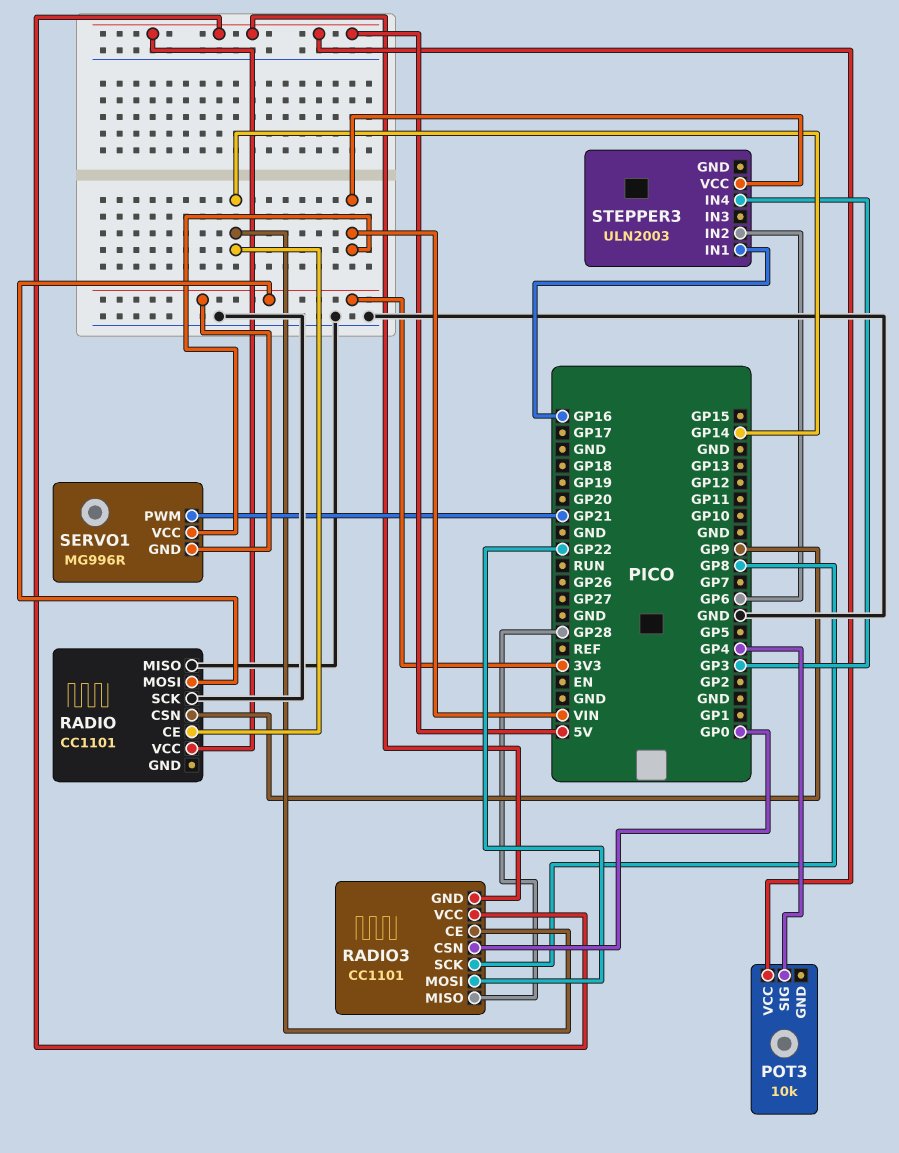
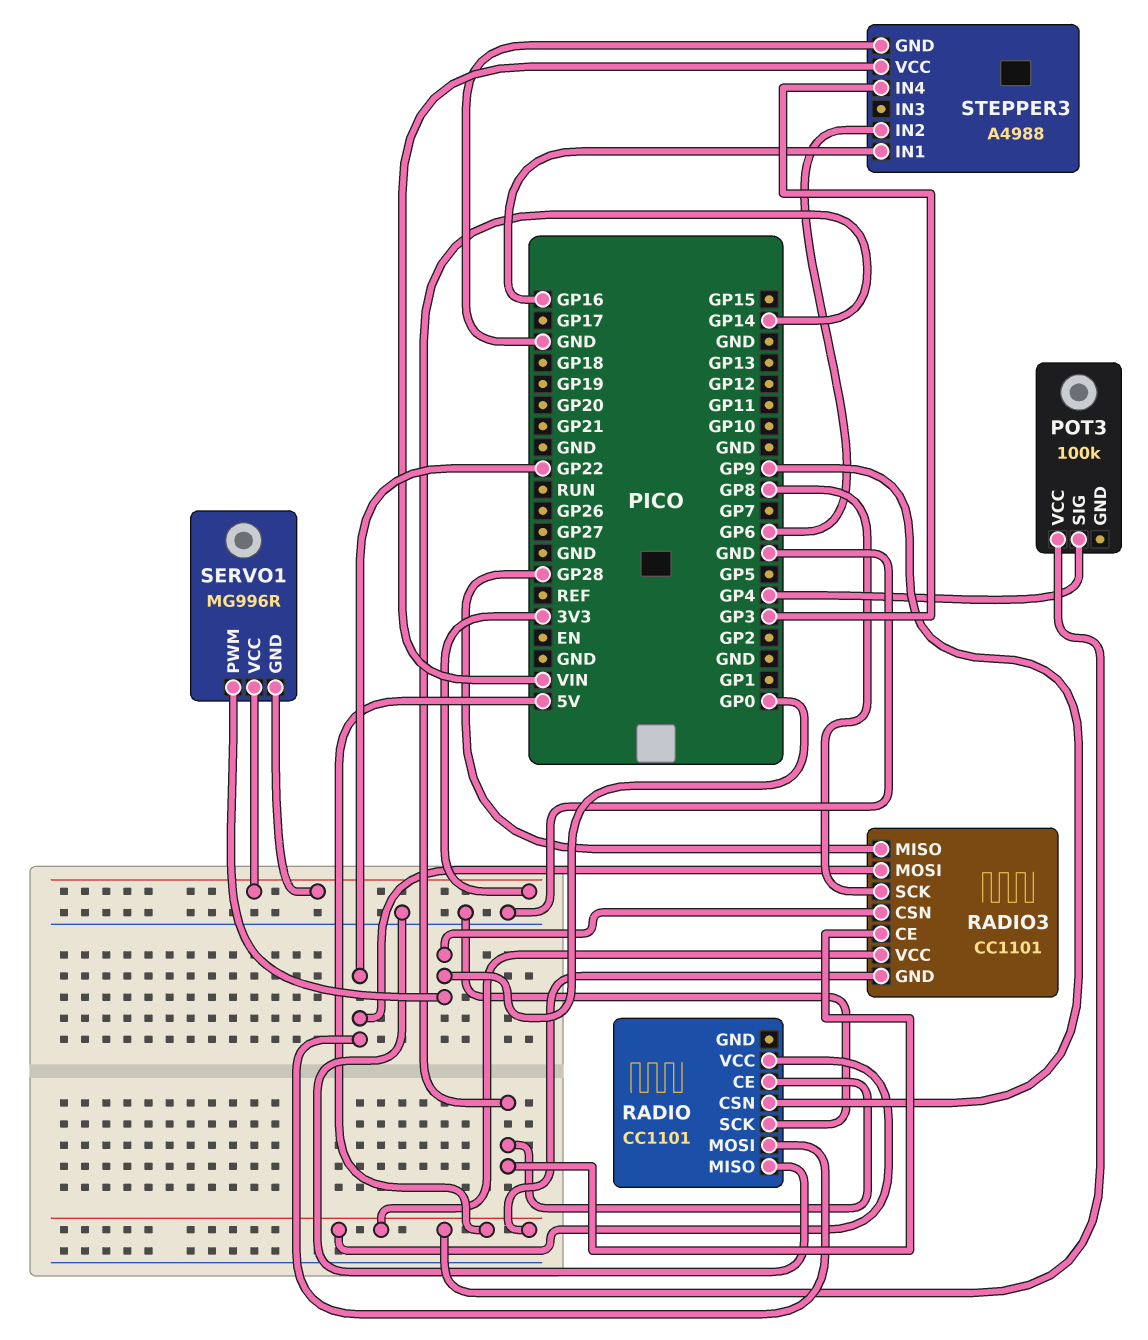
POT3: 10k -> 100k
RADIO pin MOSI: 3V3 -> GP22
SERVO1 pin PWM: GP21 -> GP0
SERVO1 pin VCC: VIN -> 3V3
STEPPER3: ULN2003 -> A4988
STEPPER3 pin GND: none -> GND

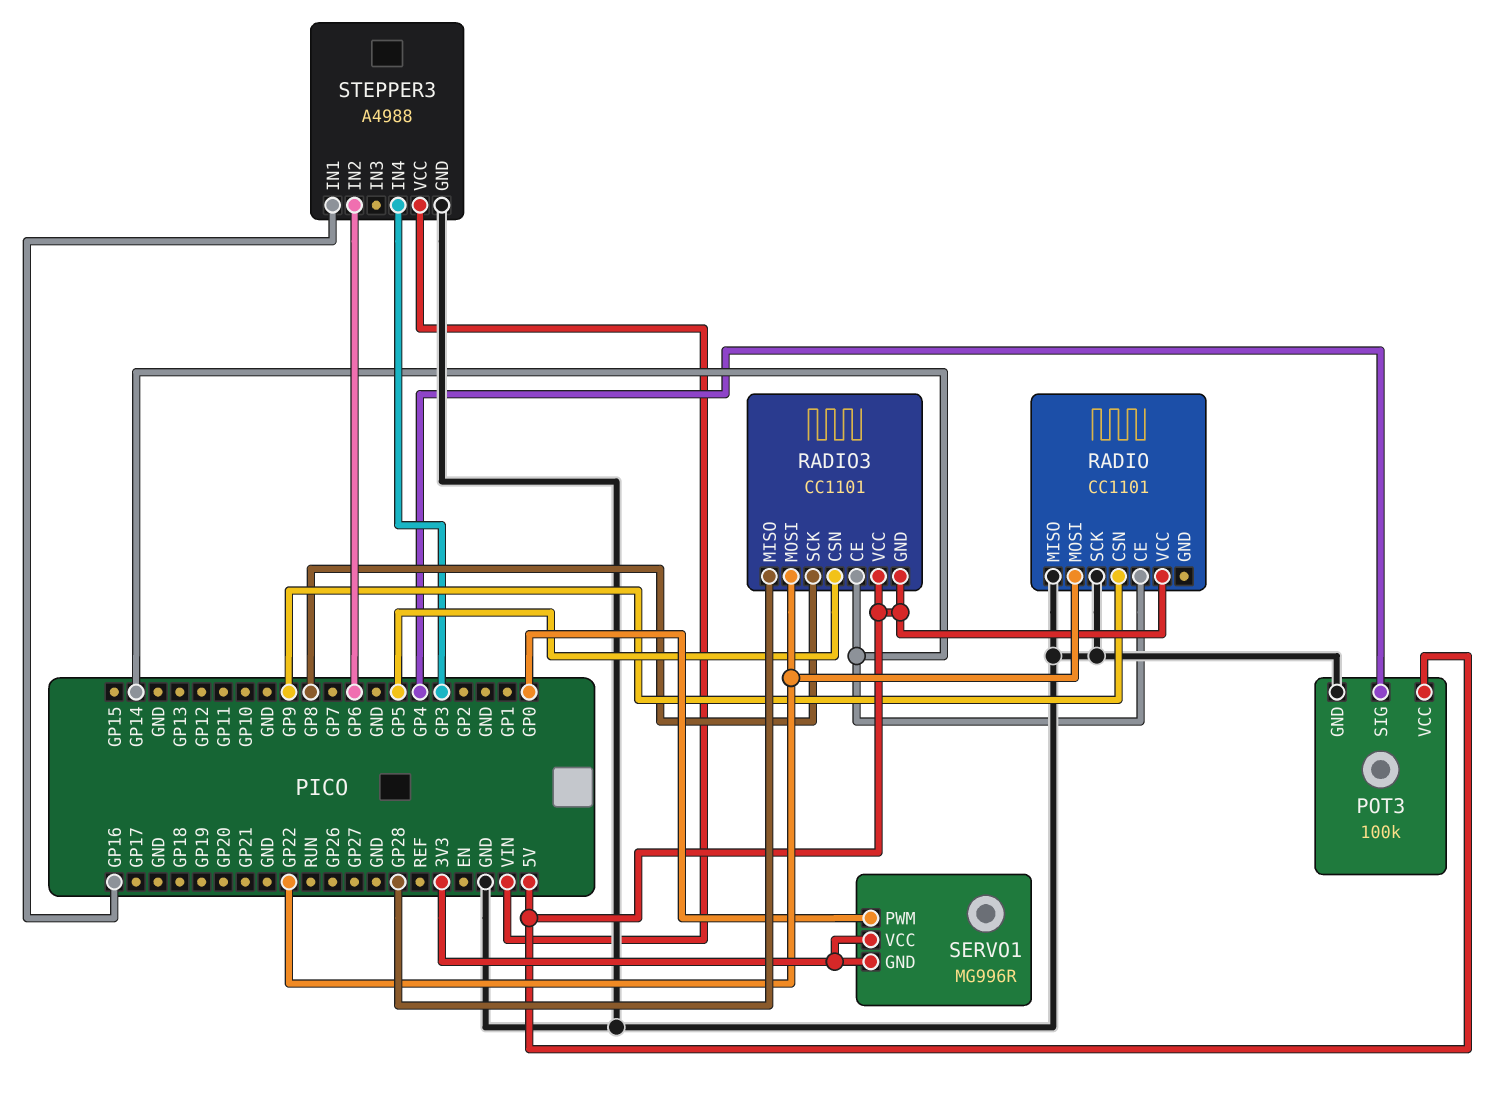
POT3 pin GND: none -> GND
RADIO3 pin CSN: GP0 -> GP5

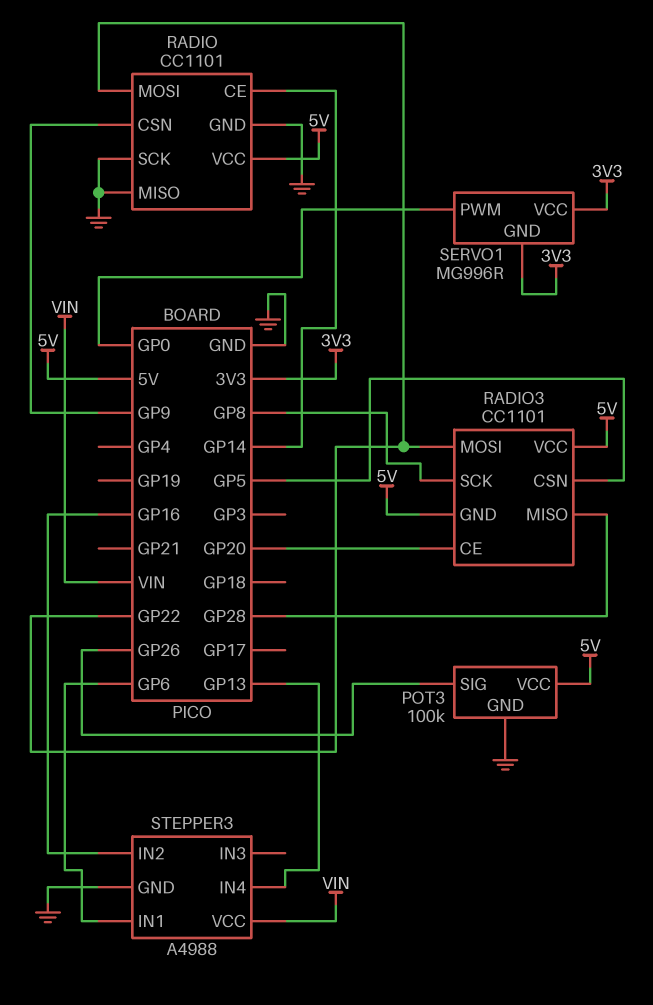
POT3 pin SIG: GP4 -> GP26
RADIO pin GND: none -> GND
RADIO3 pin CE: GP14 -> GP20
STEPPER3 pin IN1: GP16 -> GP6
STEPPER3 pin IN2: GP6 -> GP16
STEPPER3 pin IN4: GP3 -> GP13

